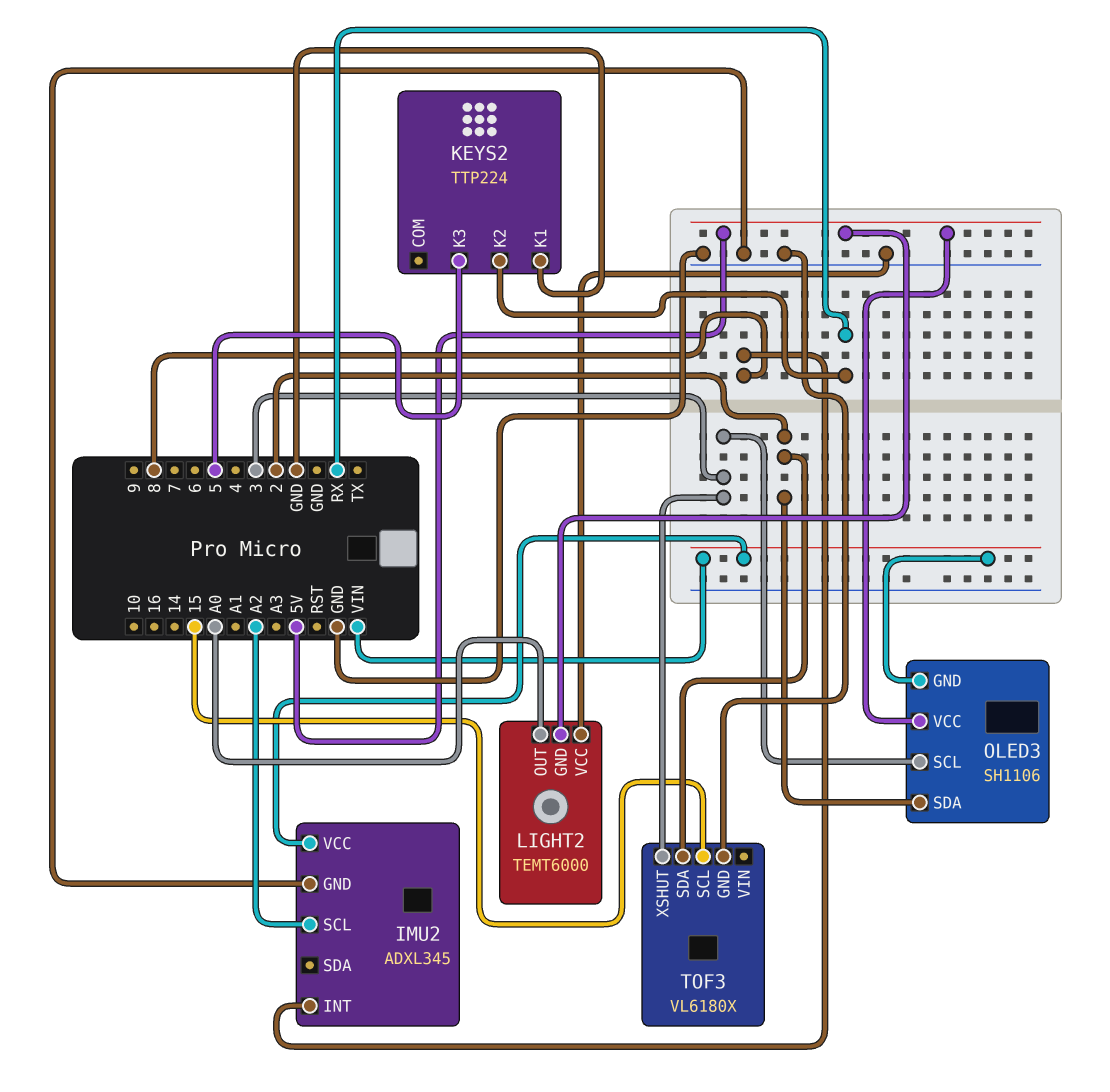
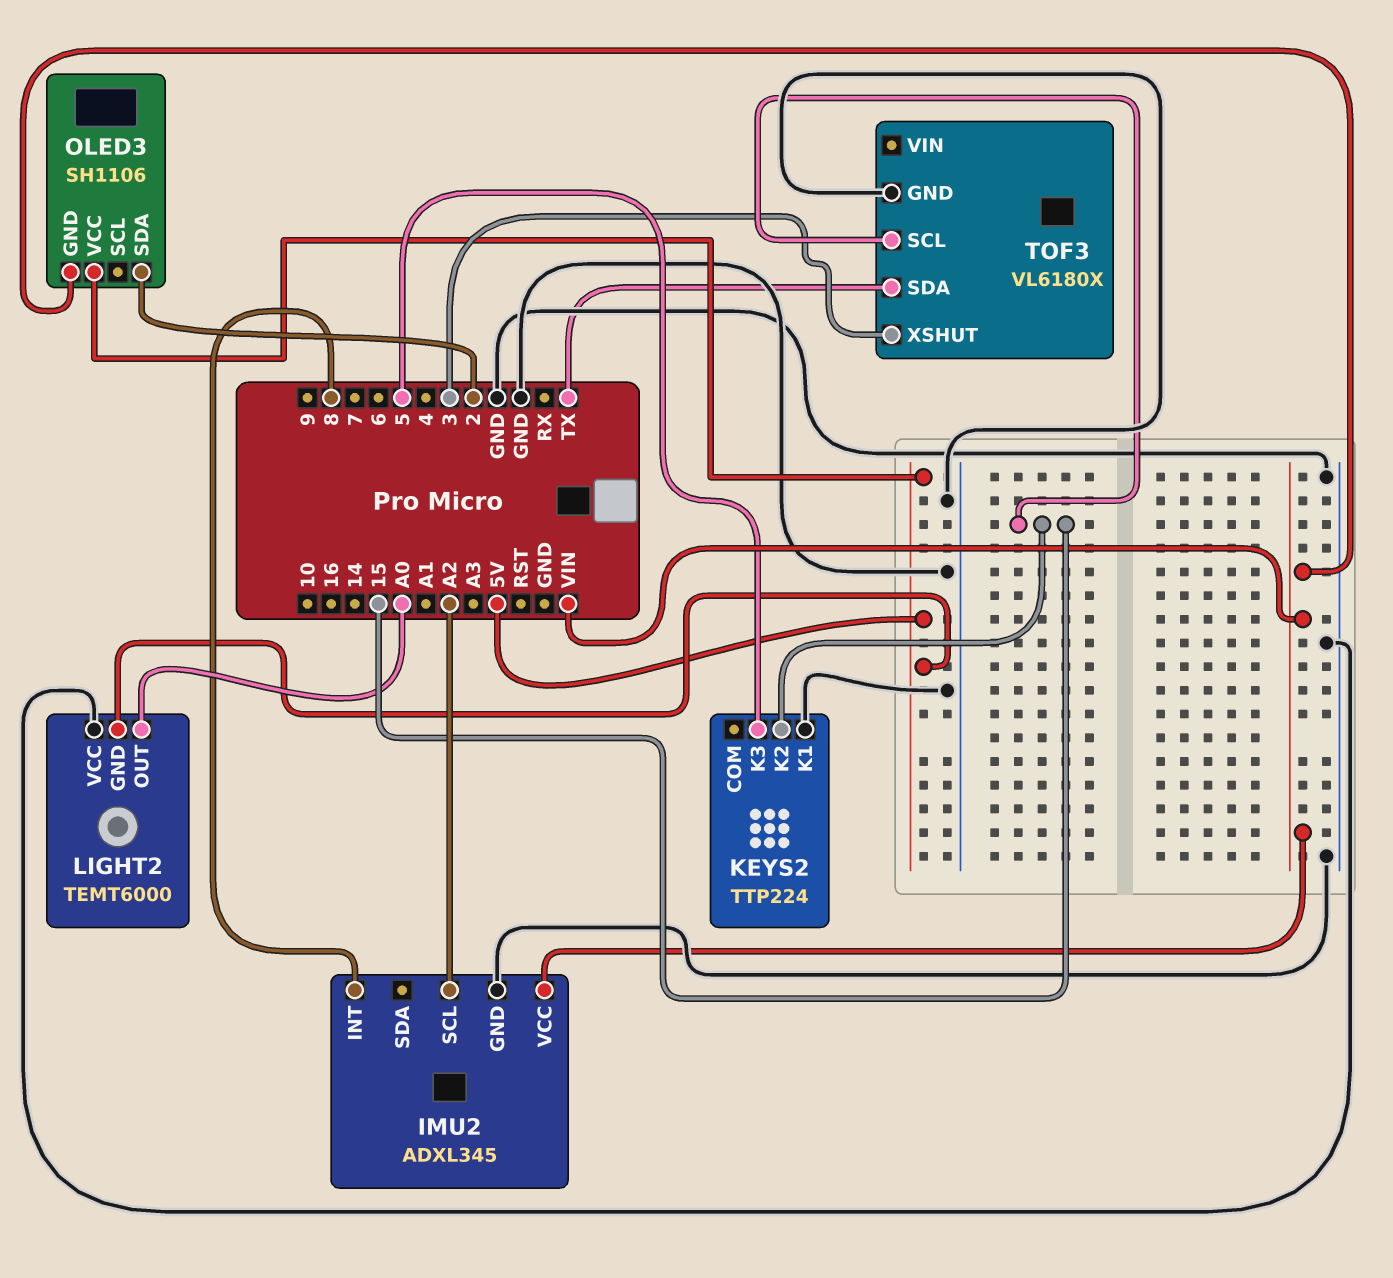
KEYS2 pin K2: RX -> 15
OLED3 pin SCL: 3 -> none
TOF3 pin SDA: 2 -> TX

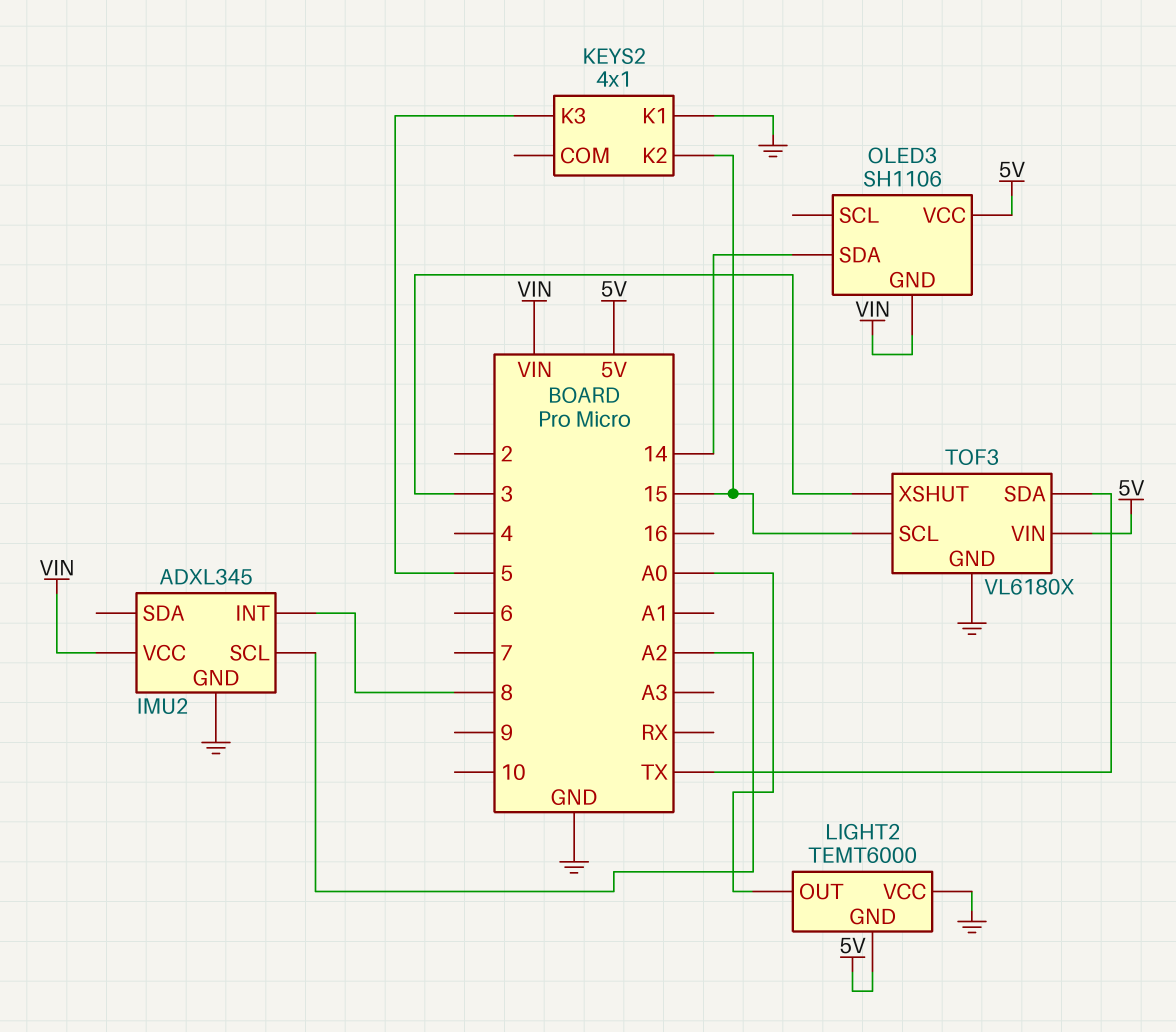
KEYS2: TTP224 -> 4x1
OLED3 pin SDA: 2 -> 14
TOF3 pin VIN: none -> 5V

